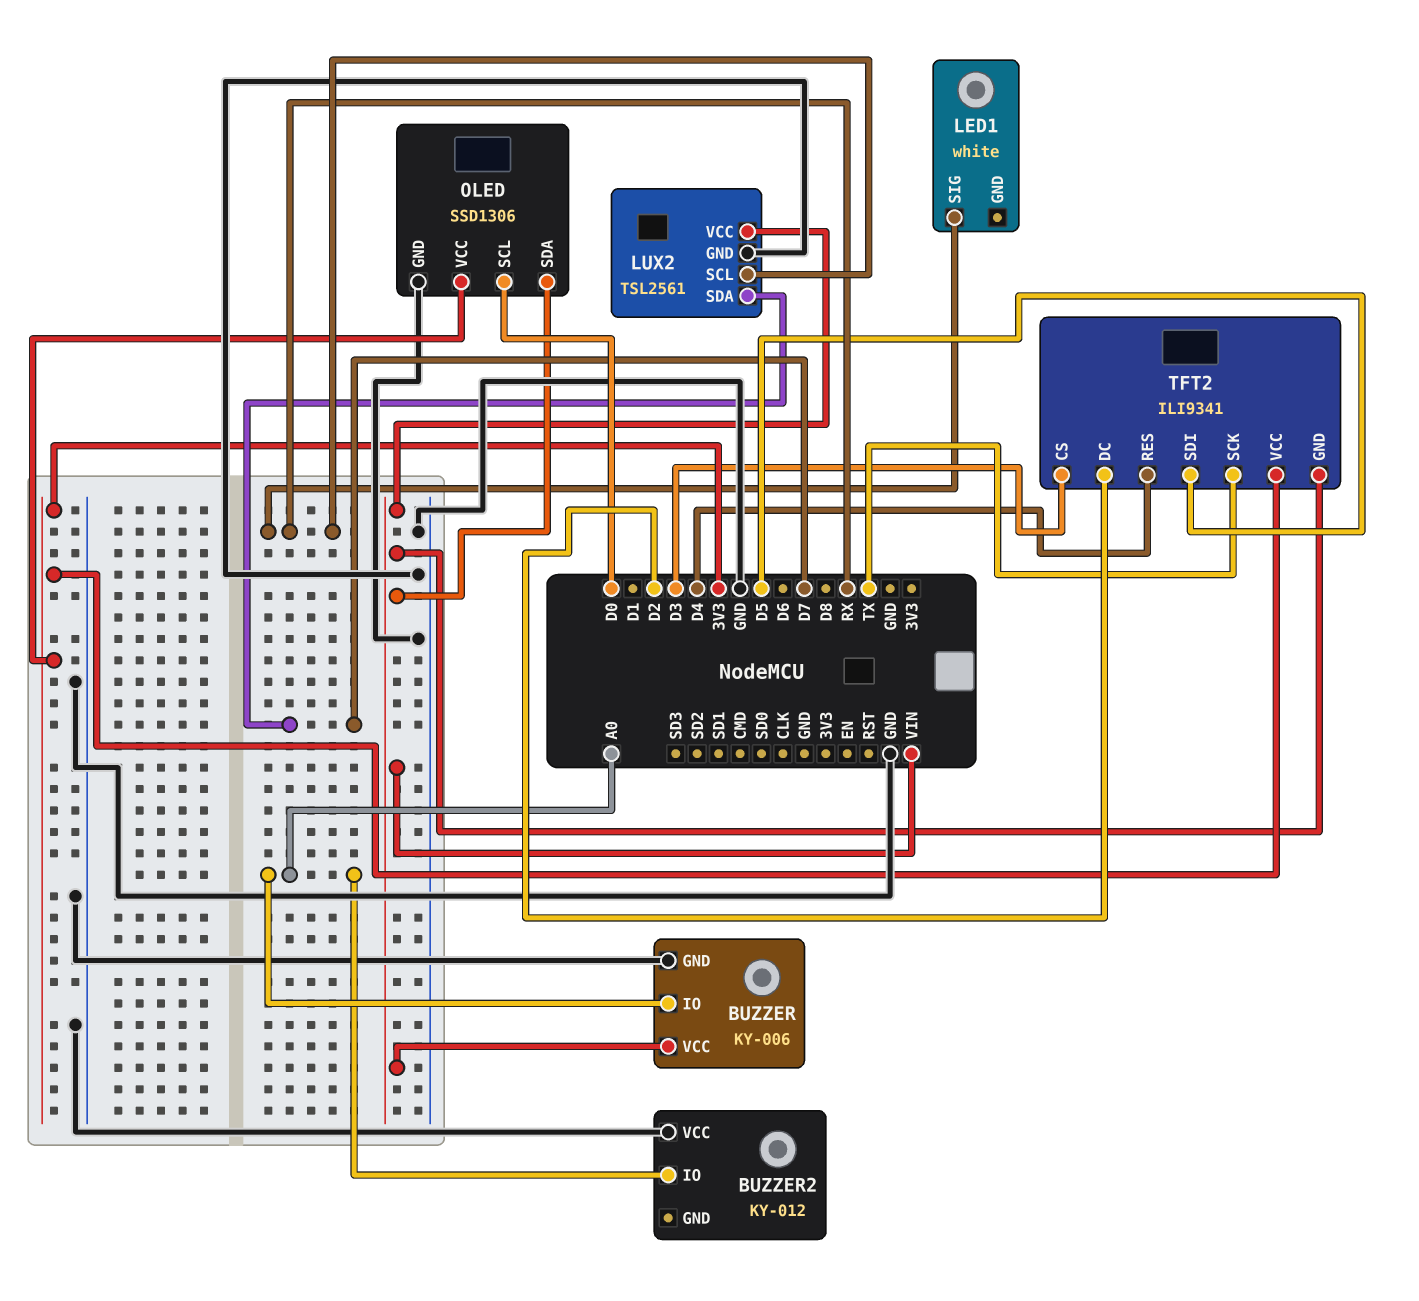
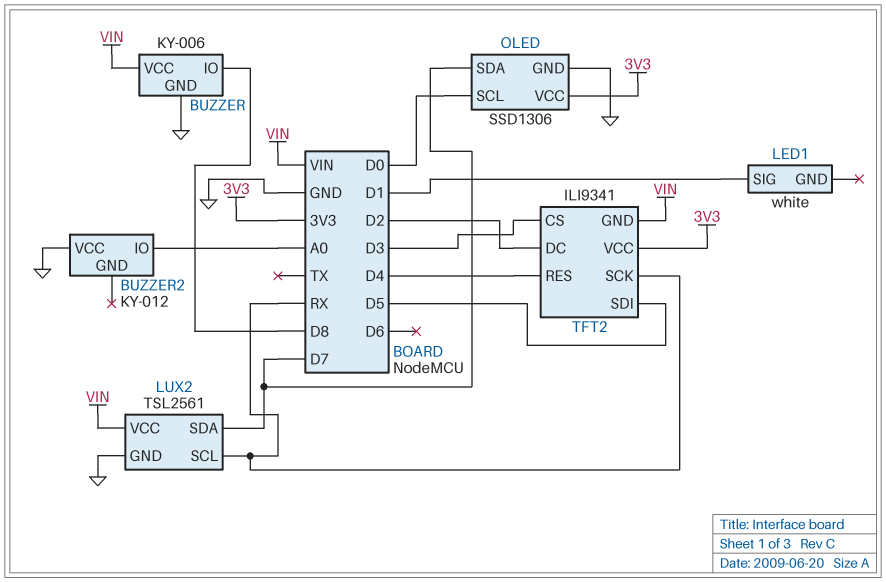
BUZZER pin IO: A0 -> D8
LED1 pin SIG: RX -> D1
OLED pin SDA: VIN -> D7
TFT2 pin SCK: TX -> RX

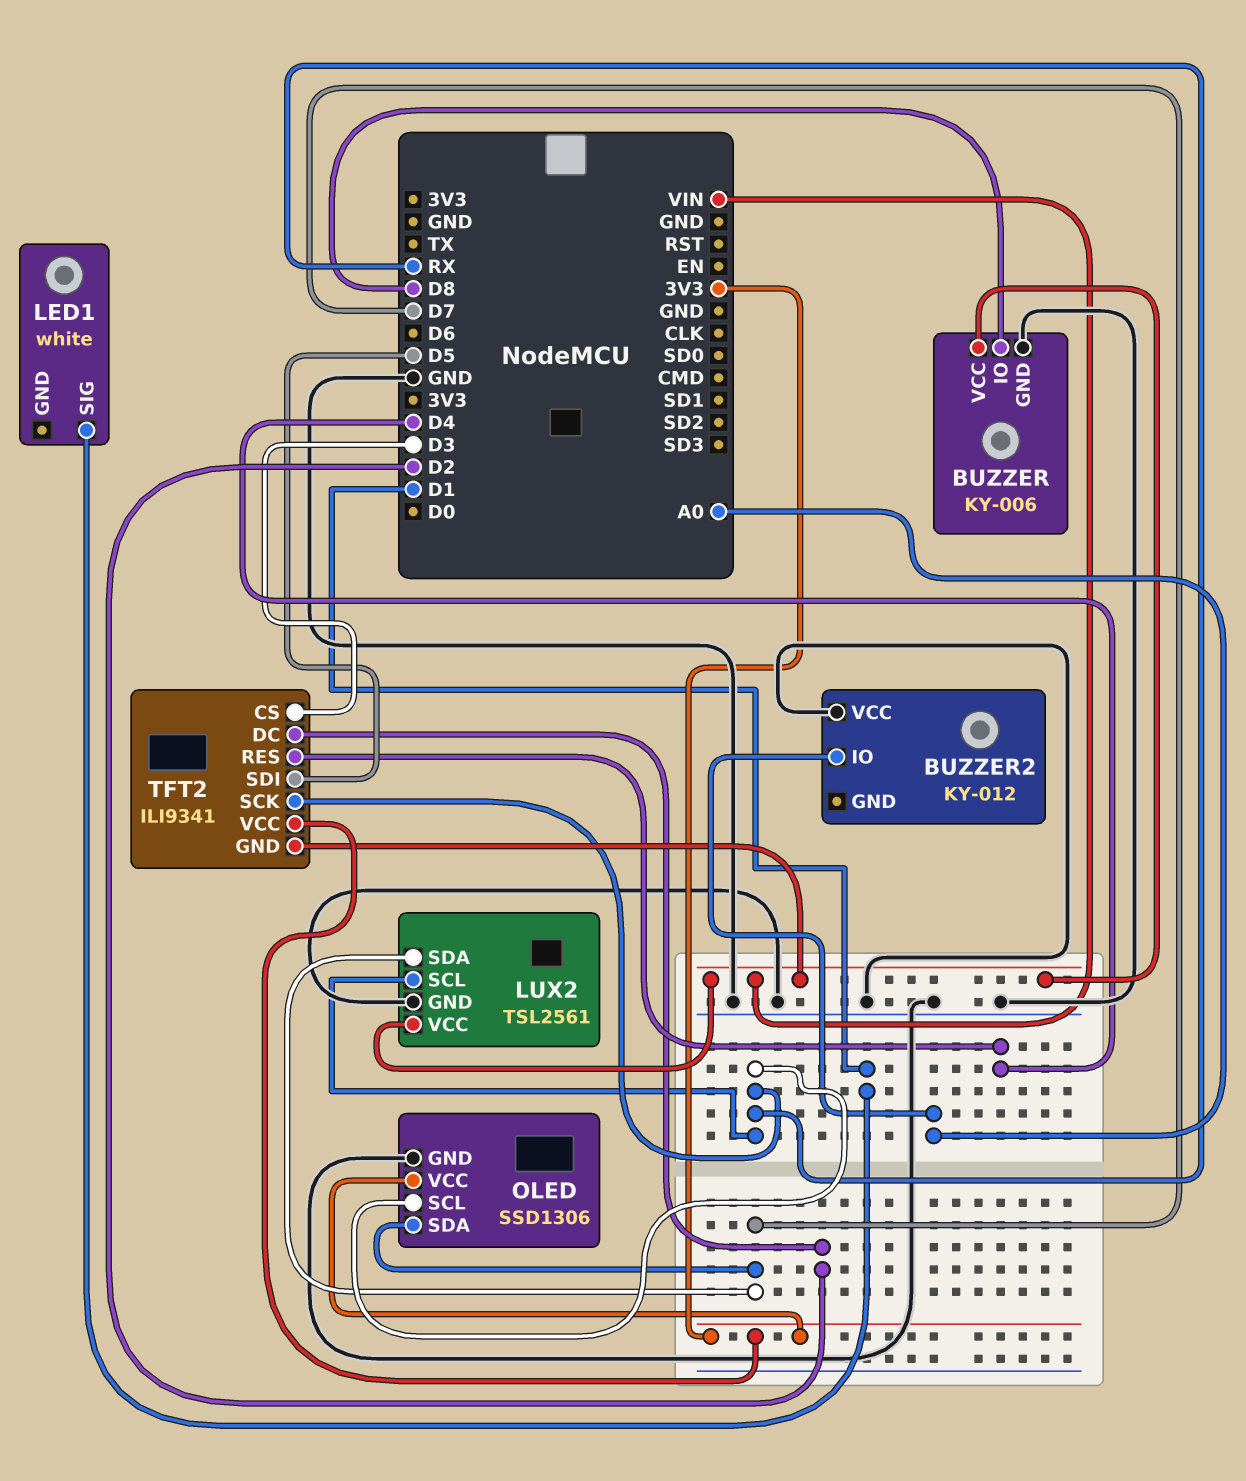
OLED pin SCL: D0 -> RX

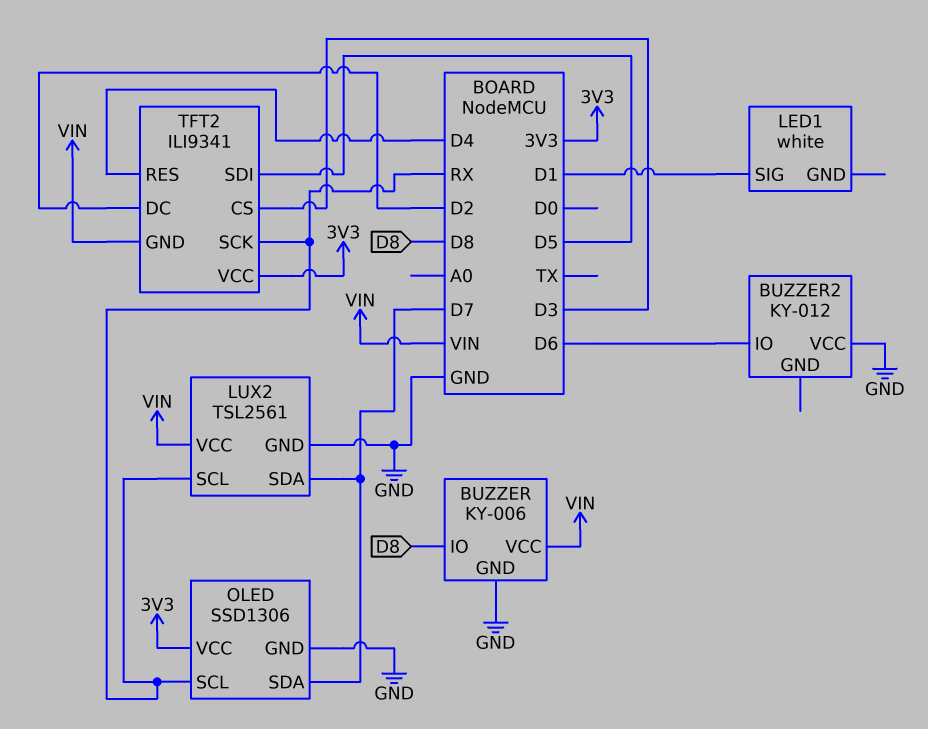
BUZZER2 pin IO: A0 -> D6

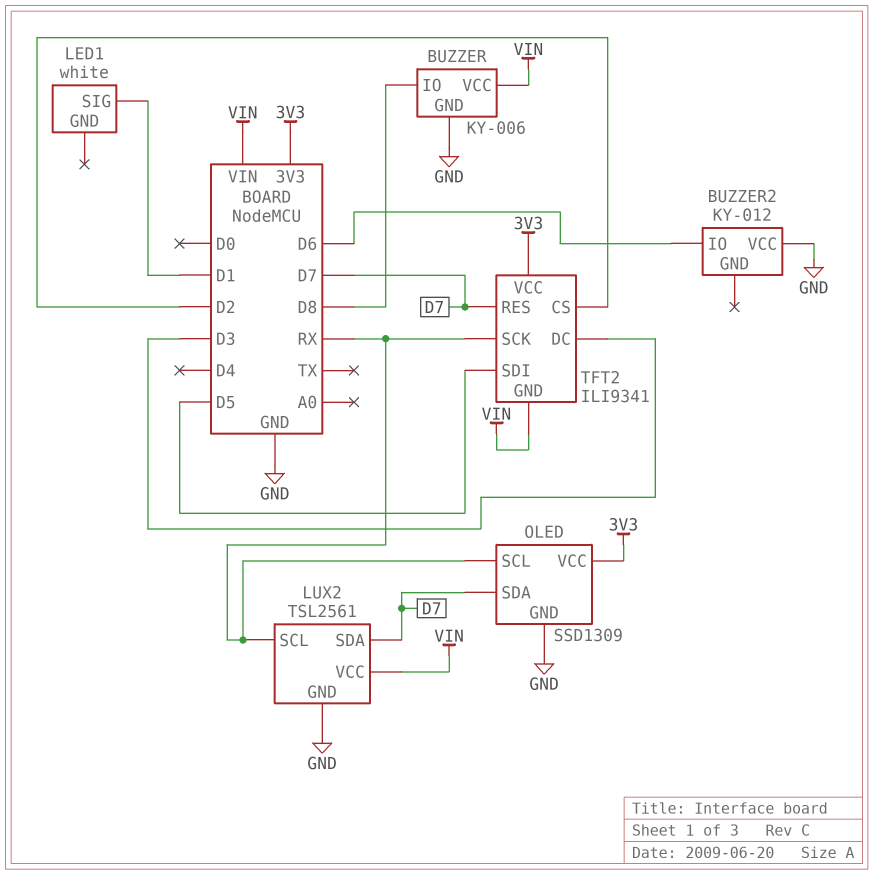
OLED: SSD1306 -> SSD1309
TFT2 pin CS: D3 -> D2
TFT2 pin DC: D2 -> D3
TFT2 pin RES: D4 -> D7

